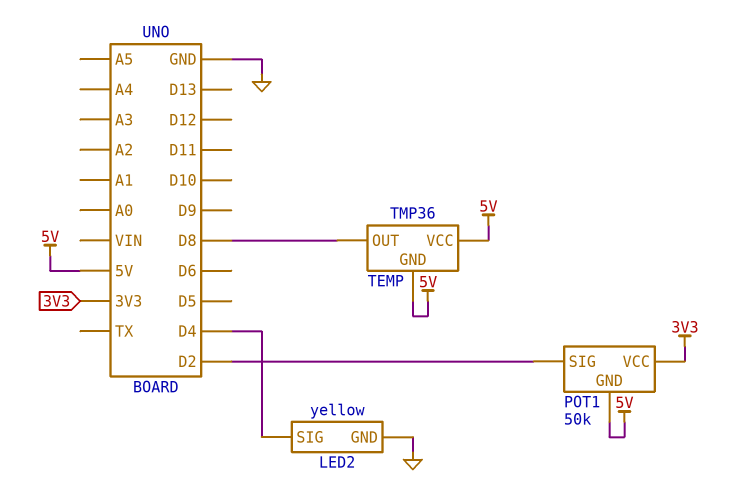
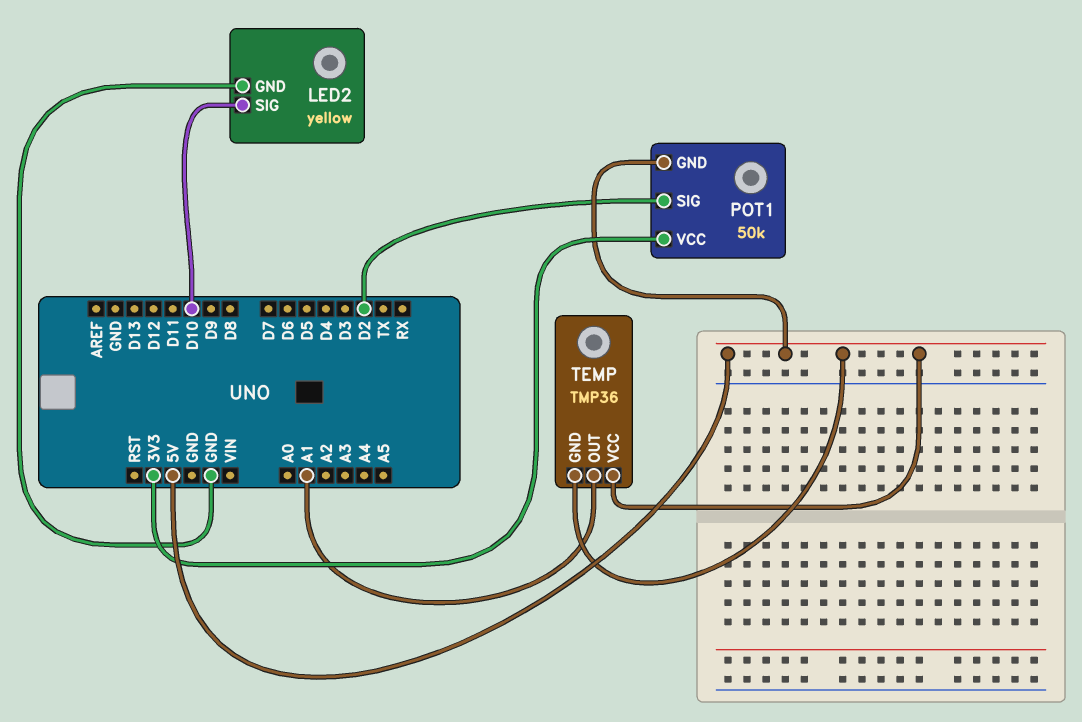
LED2 pin SIG: D4 -> D10
TEMP pin OUT: D8 -> A1

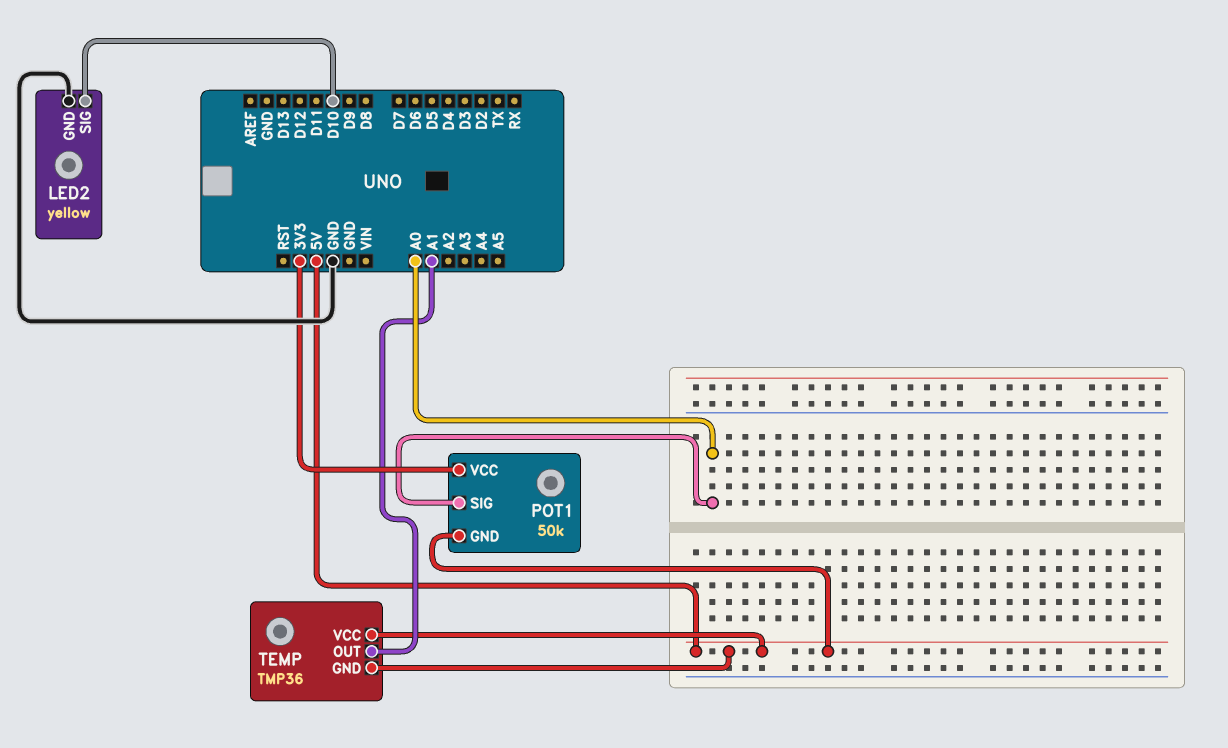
POT1 pin SIG: D2 -> A0

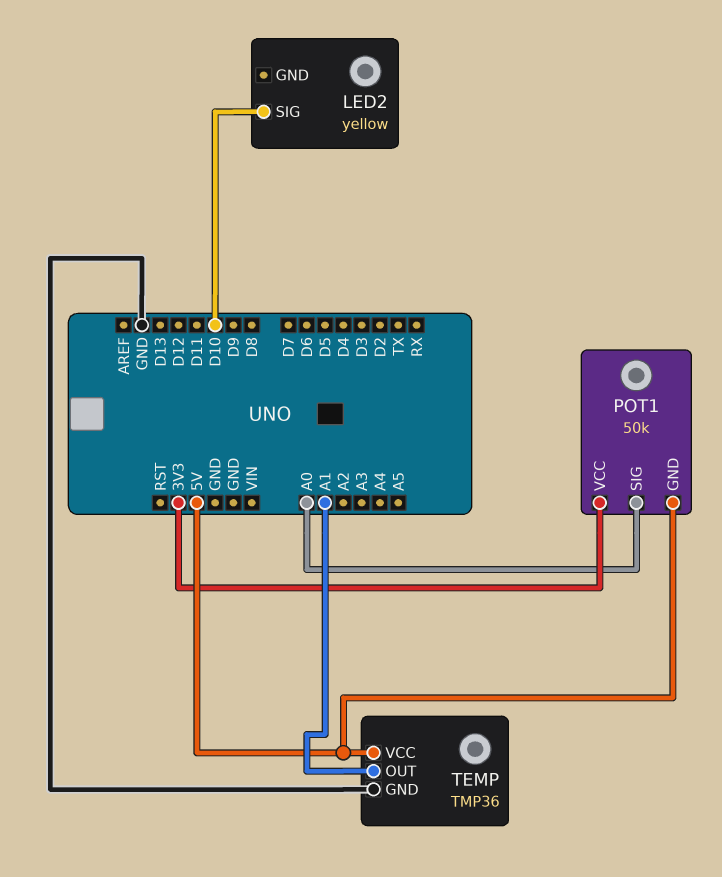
LED2 pin GND: GND -> none
TEMP pin GND: 5V -> GND

